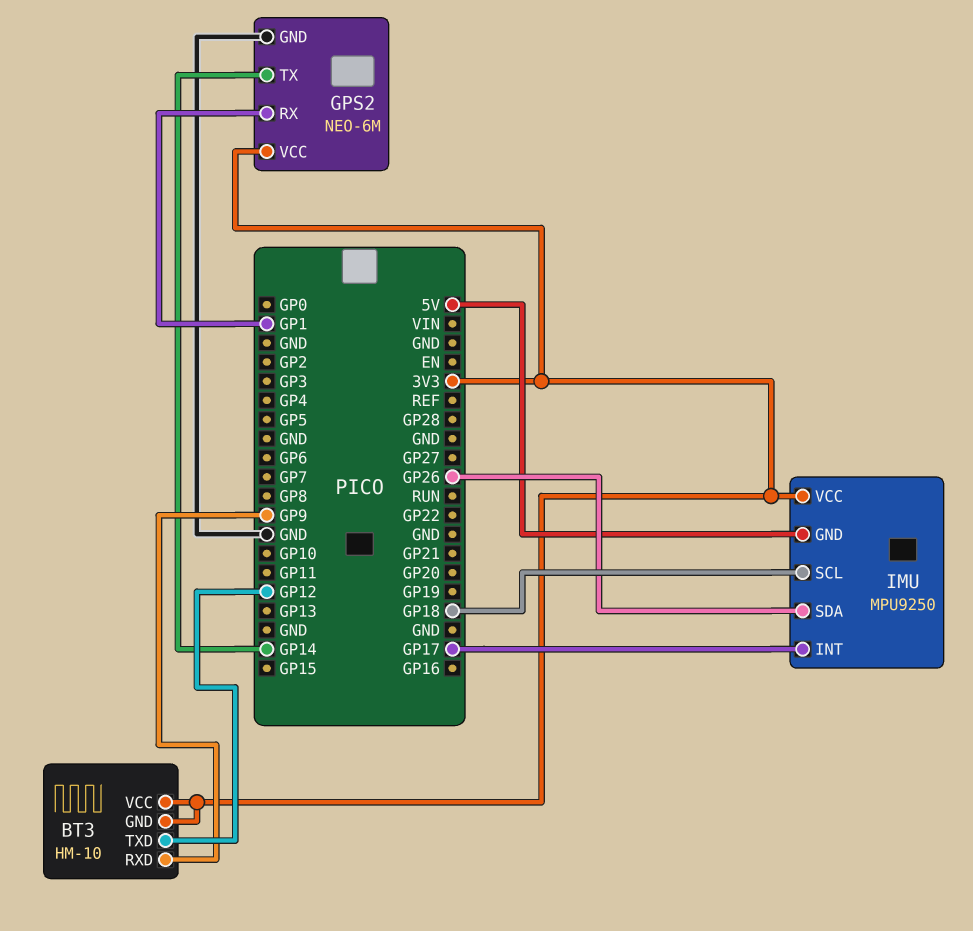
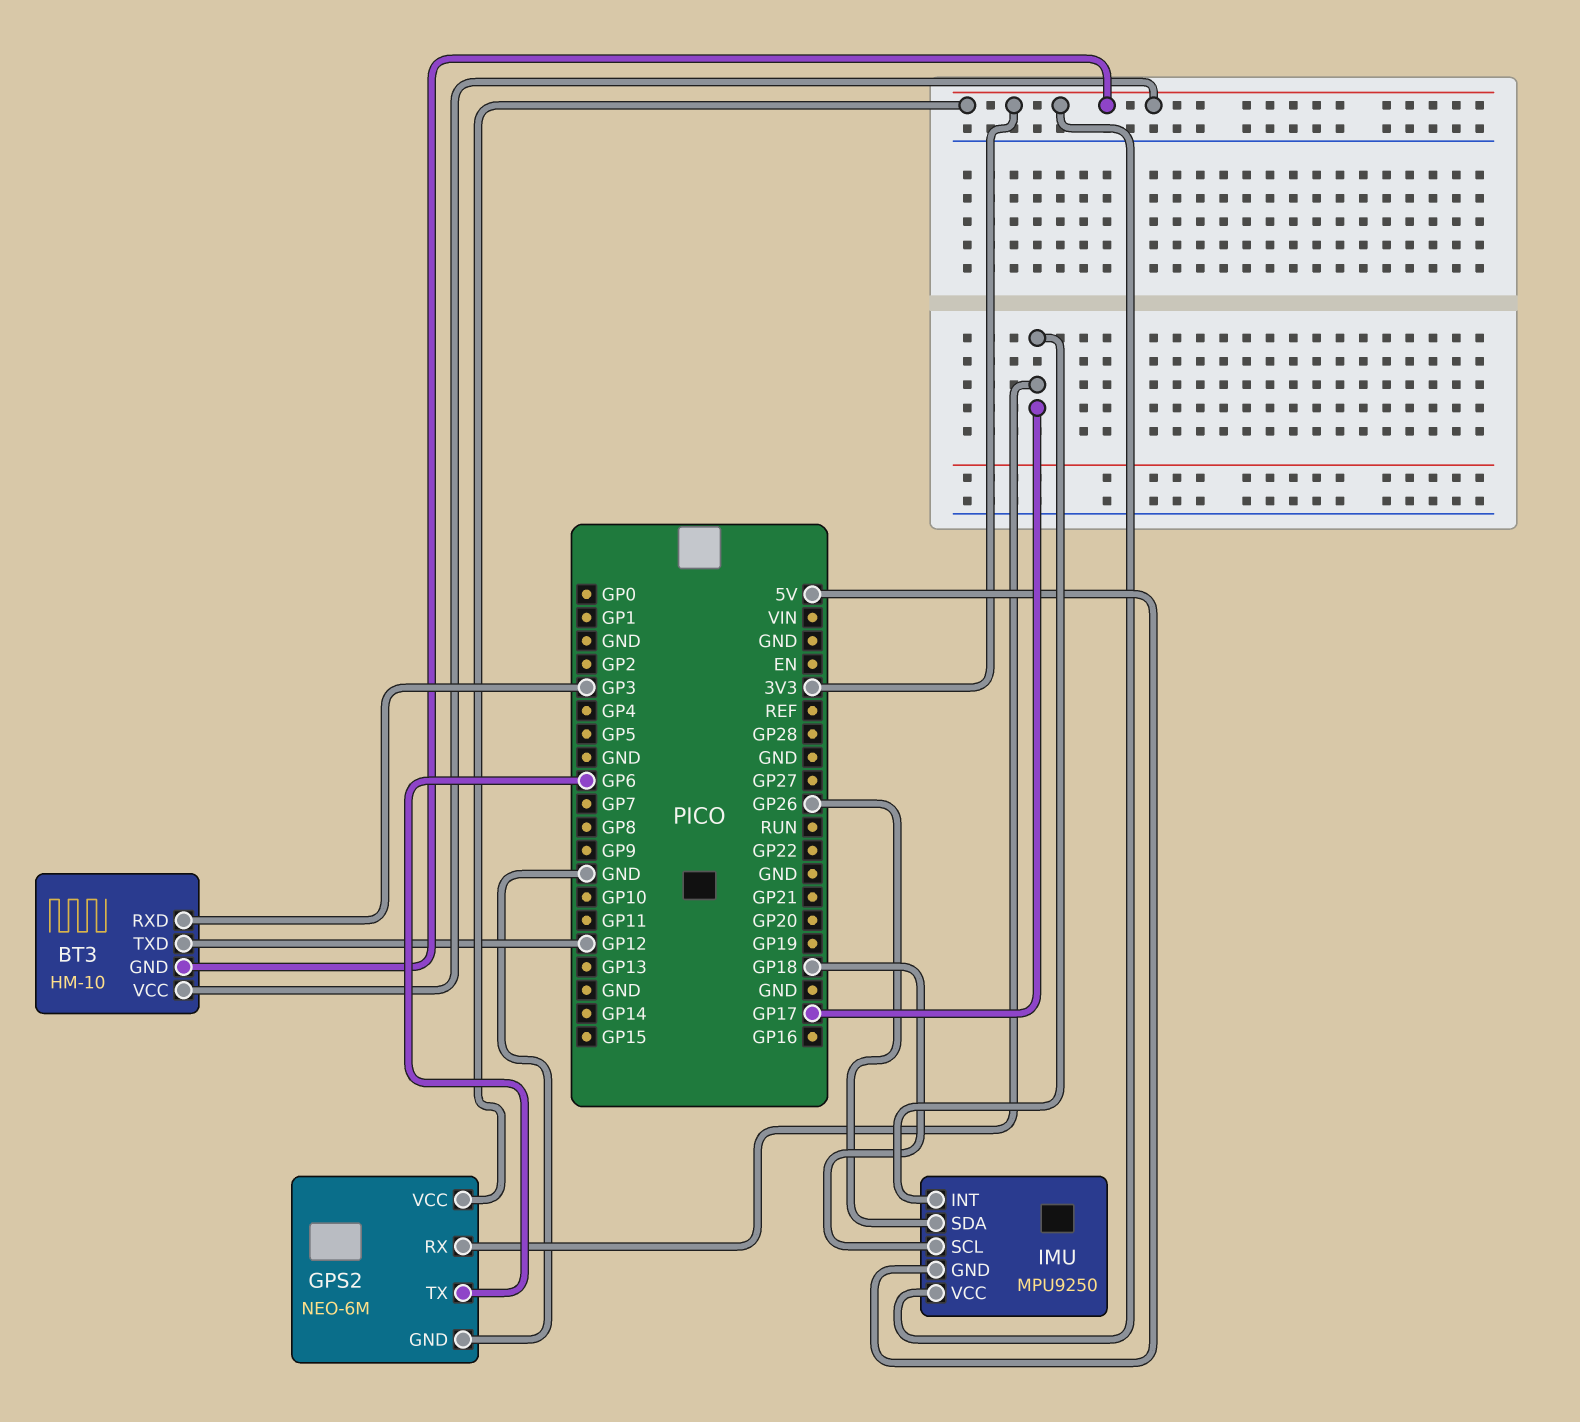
BT3 pin RXD: GP9 -> GP3
GPS2 pin RX: GP1 -> GP17
GPS2 pin TX: GP14 -> GP6

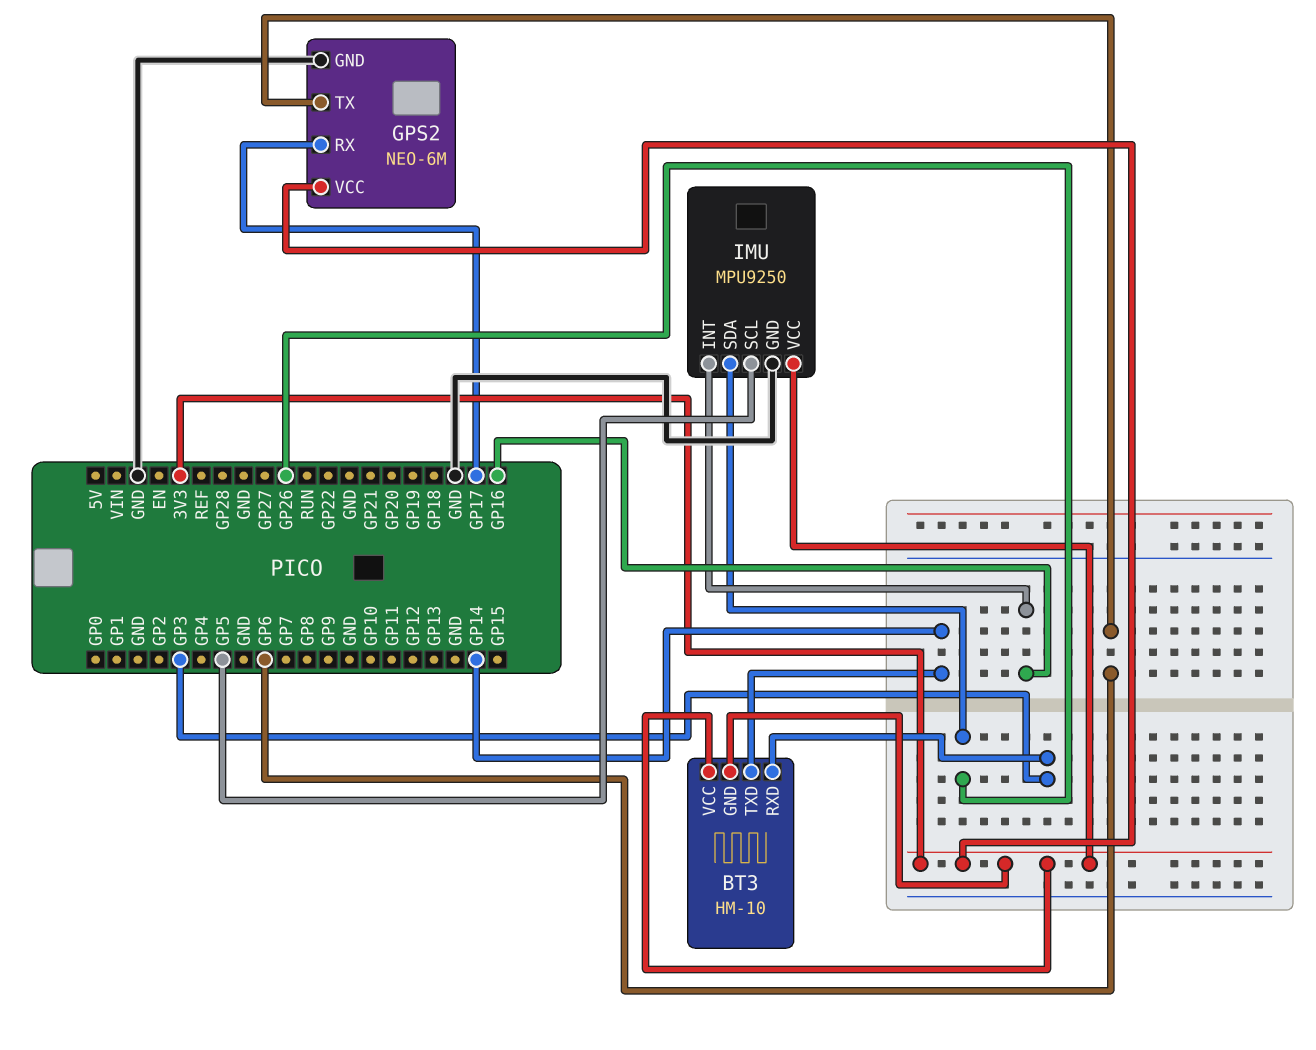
BT3 pin TXD: GP12 -> GP14
IMU pin GND: 5V -> GND
IMU pin INT: GP17 -> GP16
IMU pin SCL: GP18 -> GP5

